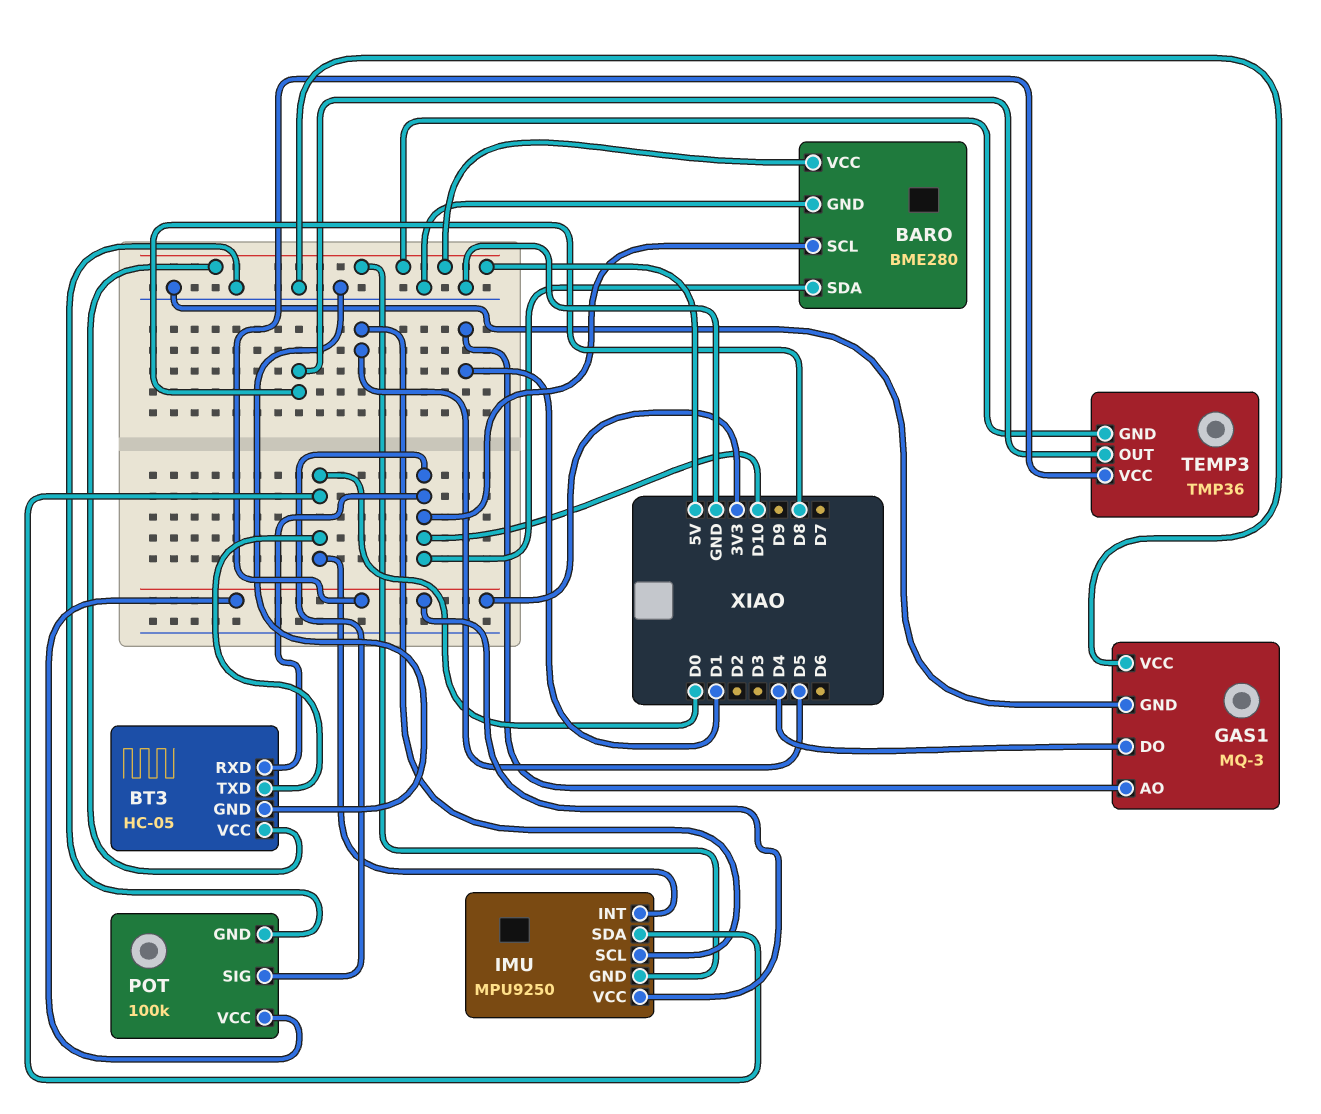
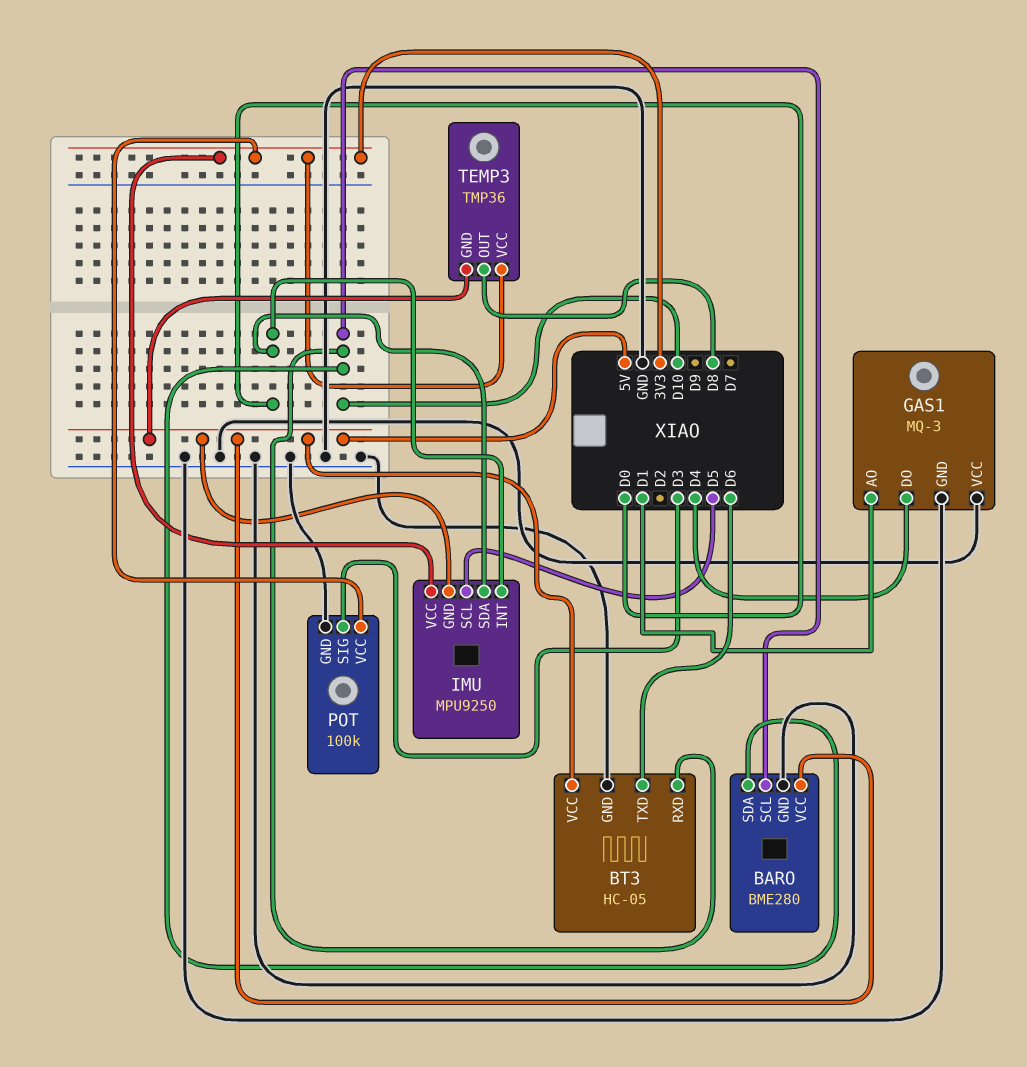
BT3 pin TXD: D0 -> D6
POT pin SIG: D10 -> D3

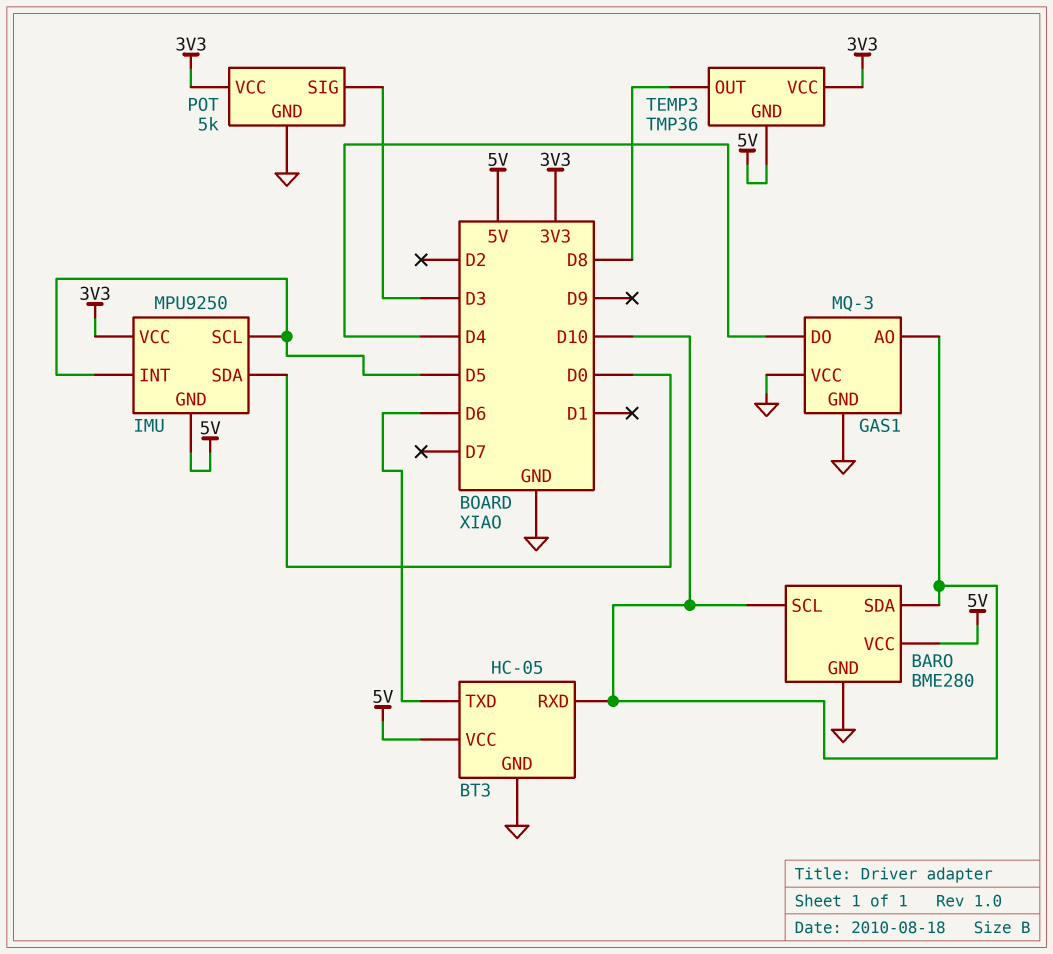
GAS1 pin AO: D1 -> D10
IMU pin INT: D0 -> D5
POT: 100k -> 5k

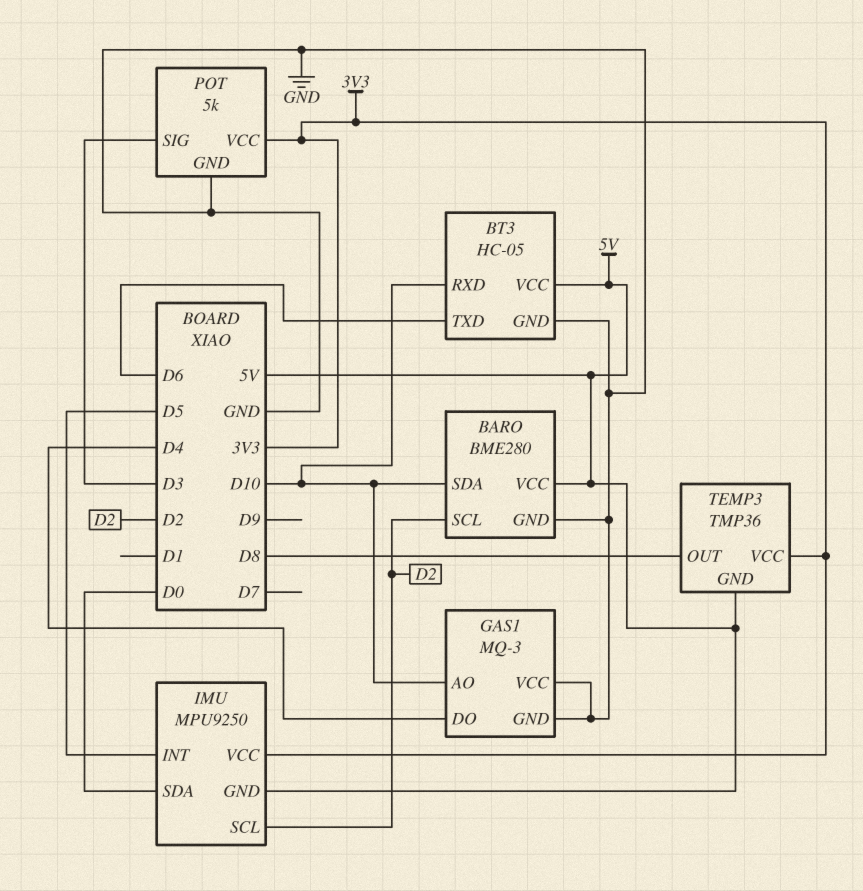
BARO pin SCL: D10 -> D2
IMU pin SCL: D5 -> D2

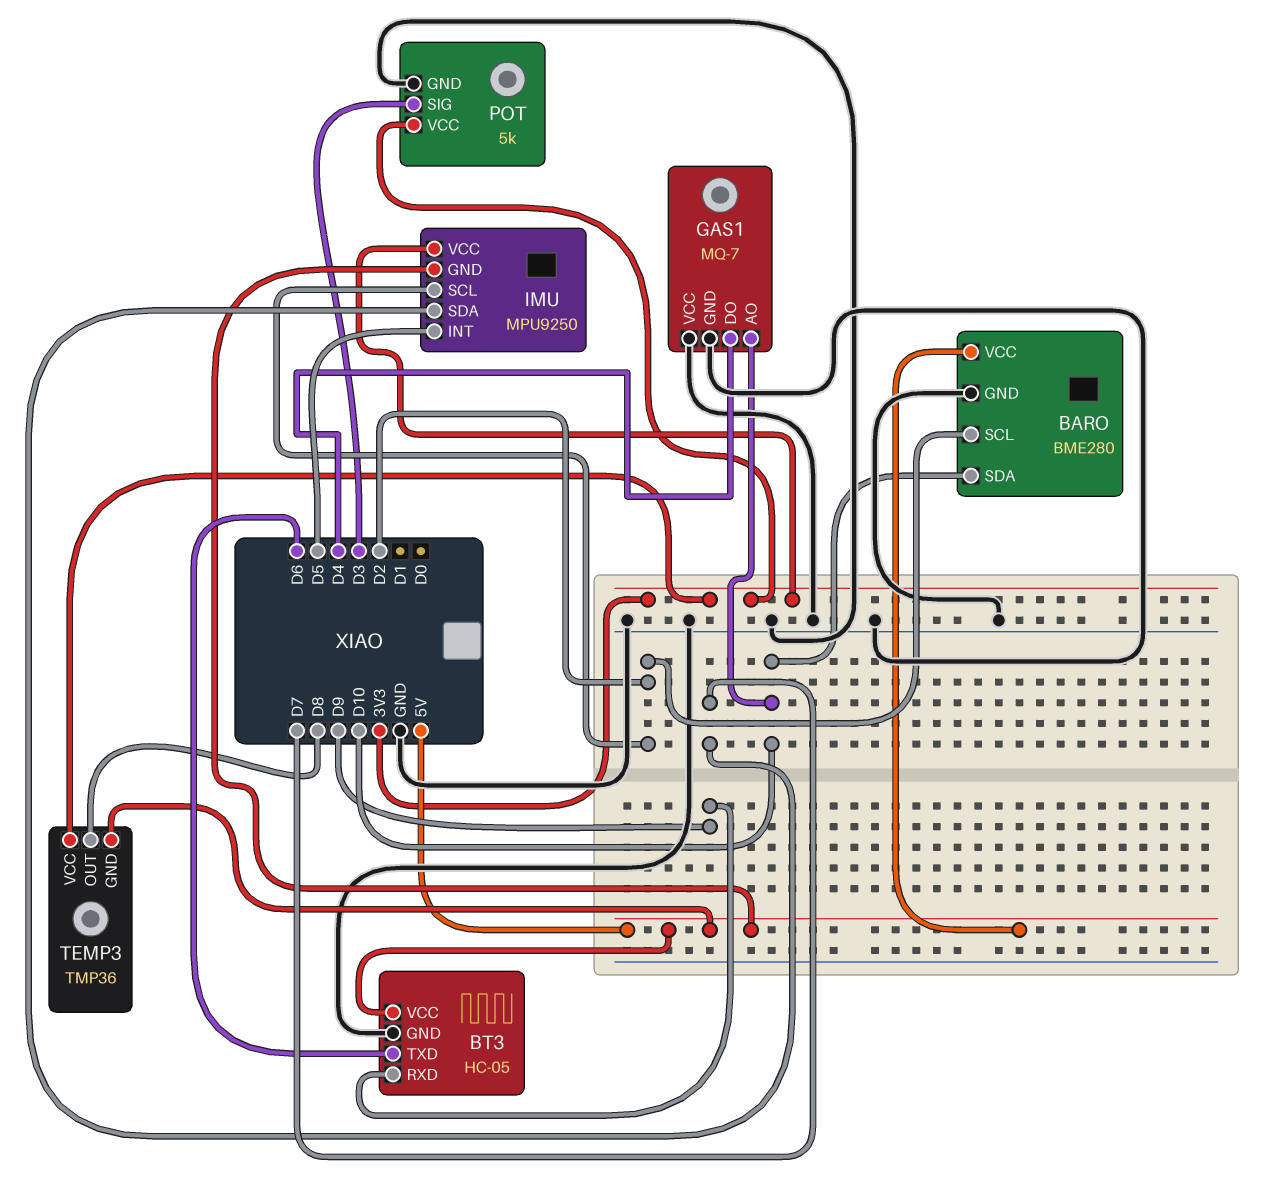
BT3 pin RXD: D10 -> D9
GAS1: MQ-3 -> MQ-7
IMU pin SDA: D0 -> D7

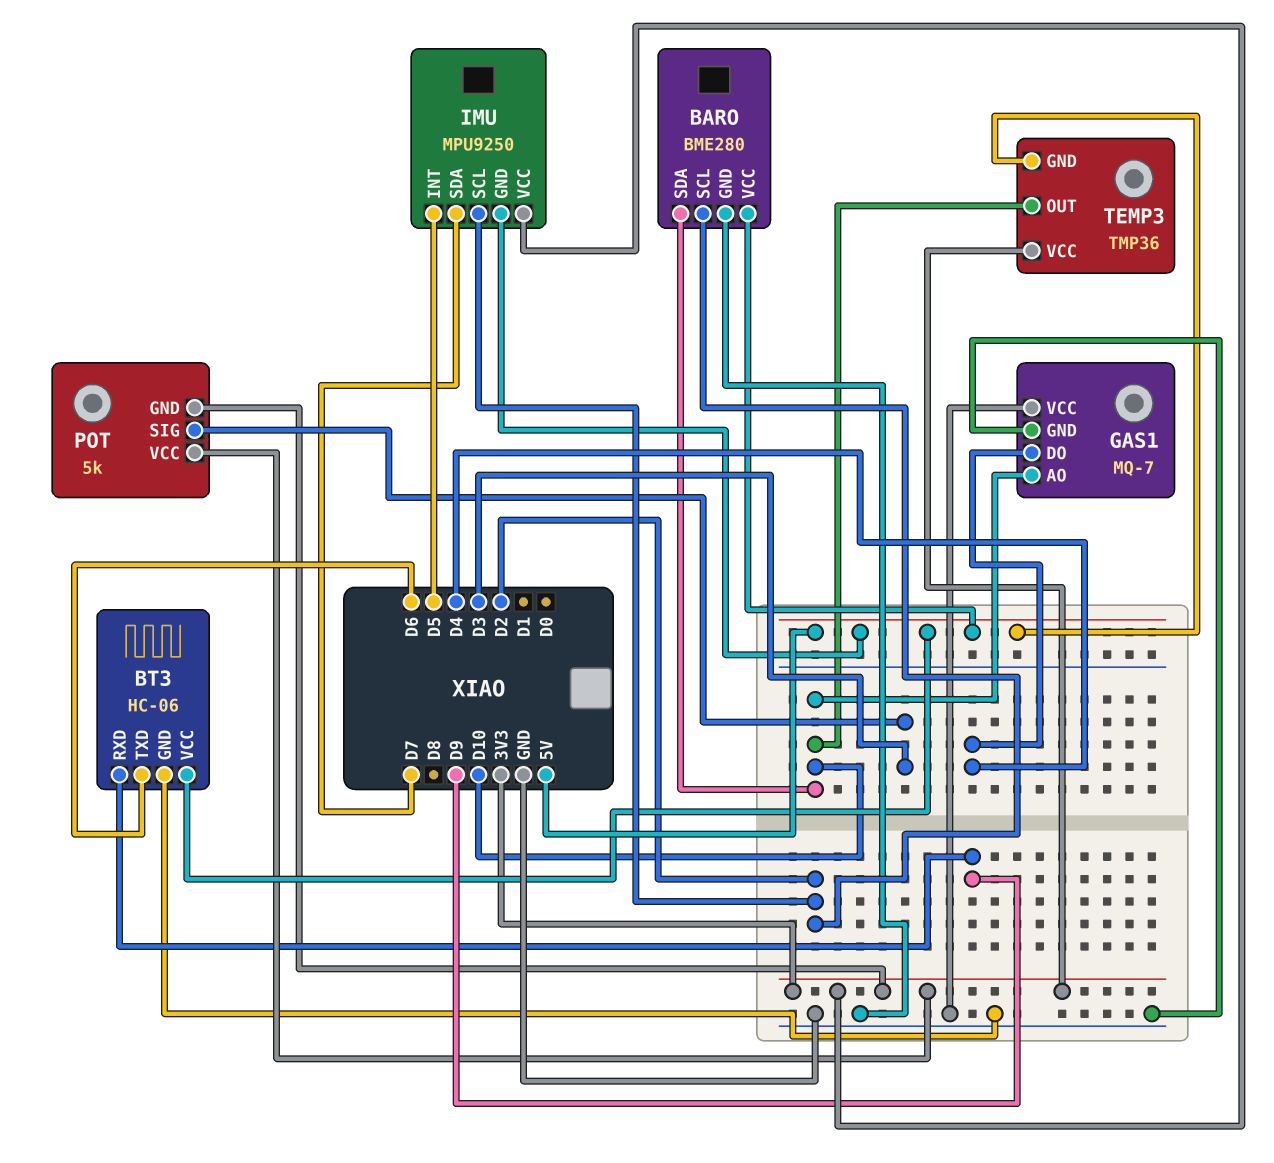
BT3: HC-05 -> HC-06
POT pin GND: GND -> 3V3
TEMP3 pin OUT: D8 -> D10

